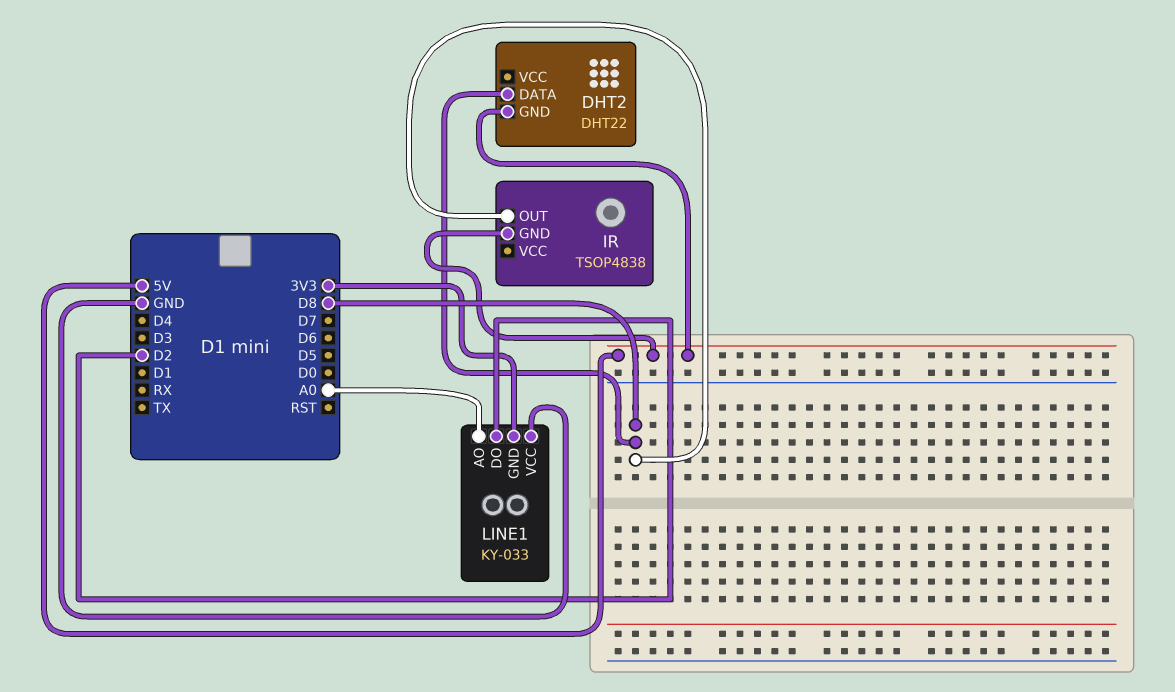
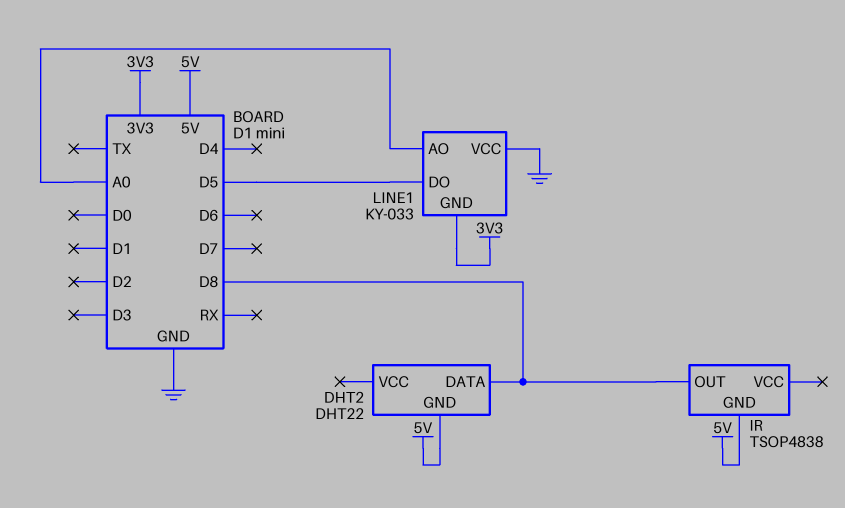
LINE1 pin DO: D2 -> D5

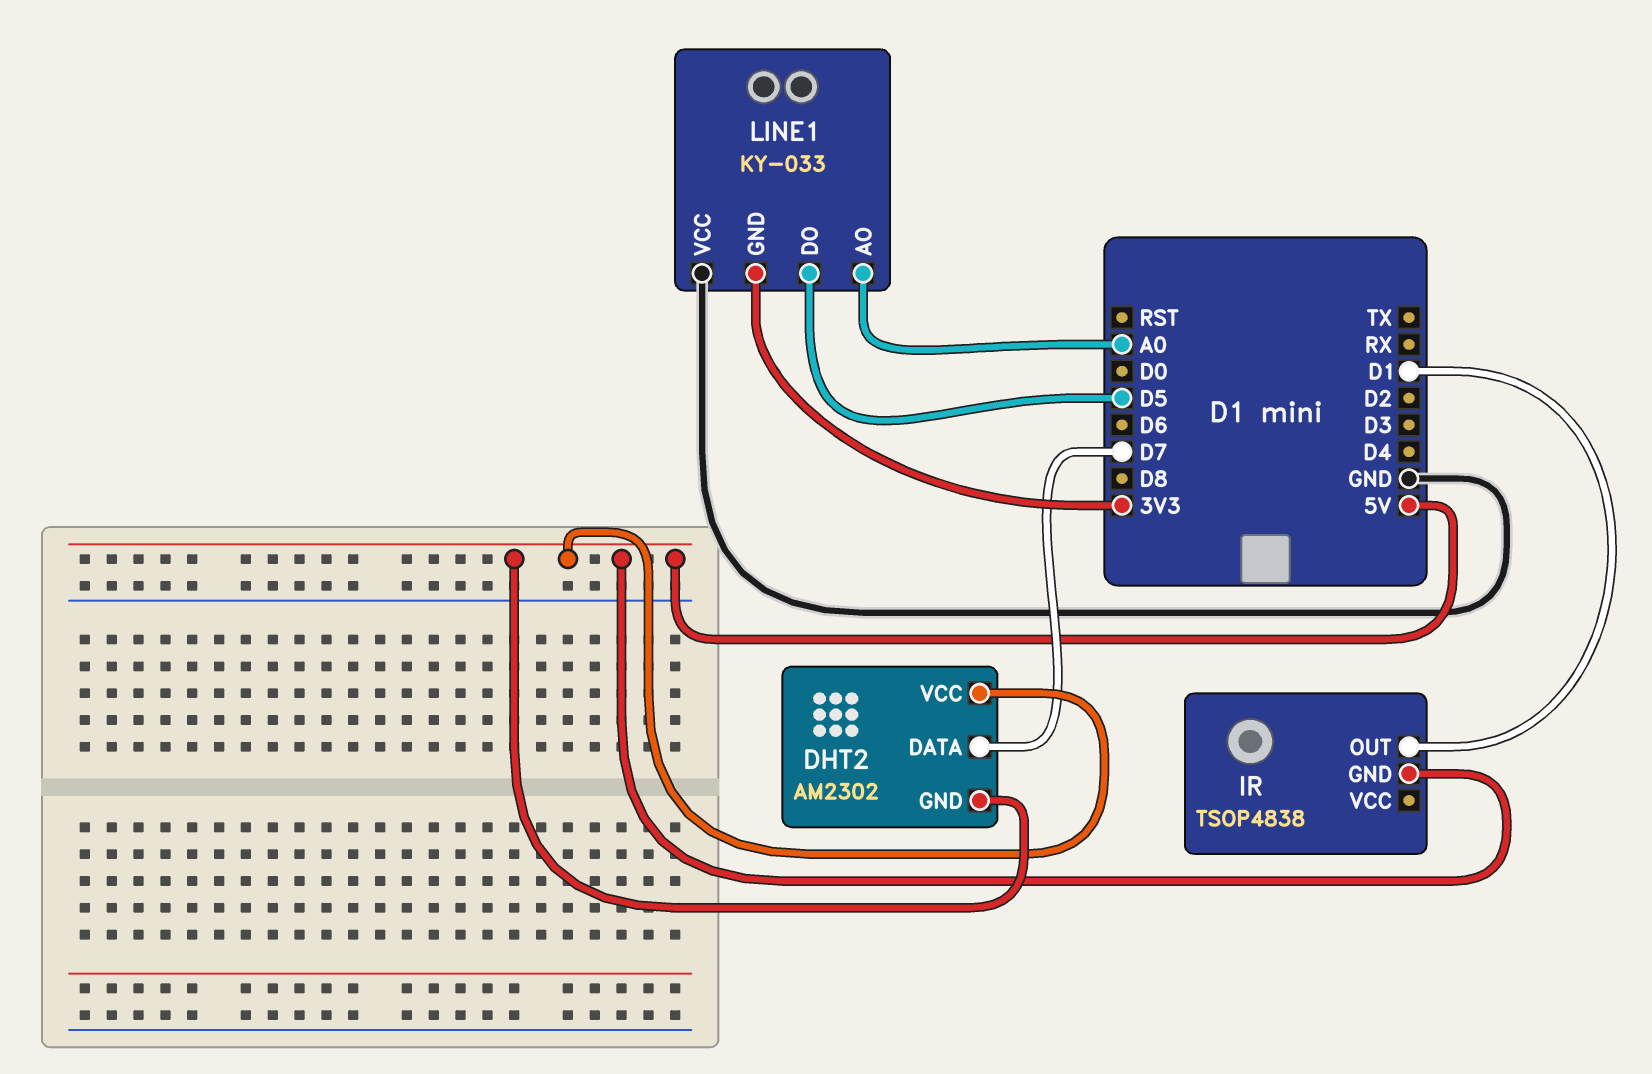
DHT2: DHT22 -> AM2302
DHT2 pin DATA: D8 -> D7
DHT2 pin VCC: none -> 5V
IR pin OUT: D8 -> D1

